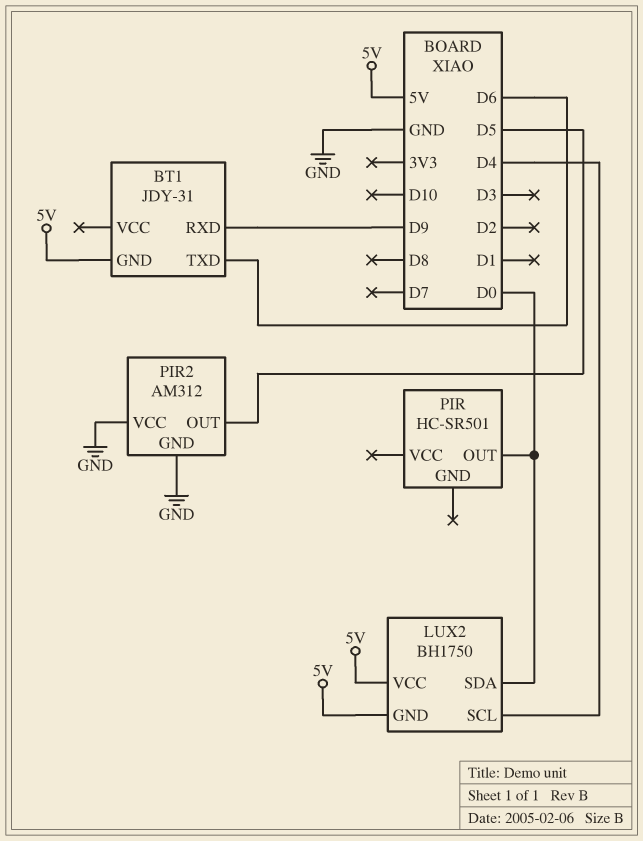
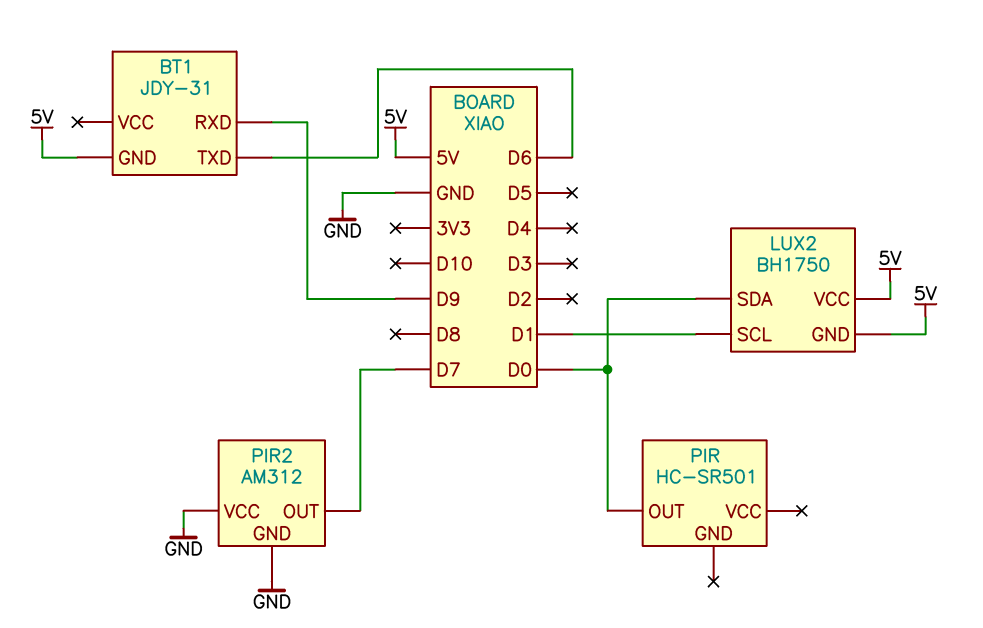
LUX2 pin SCL: D4 -> D1
PIR2 pin OUT: D5 -> D7

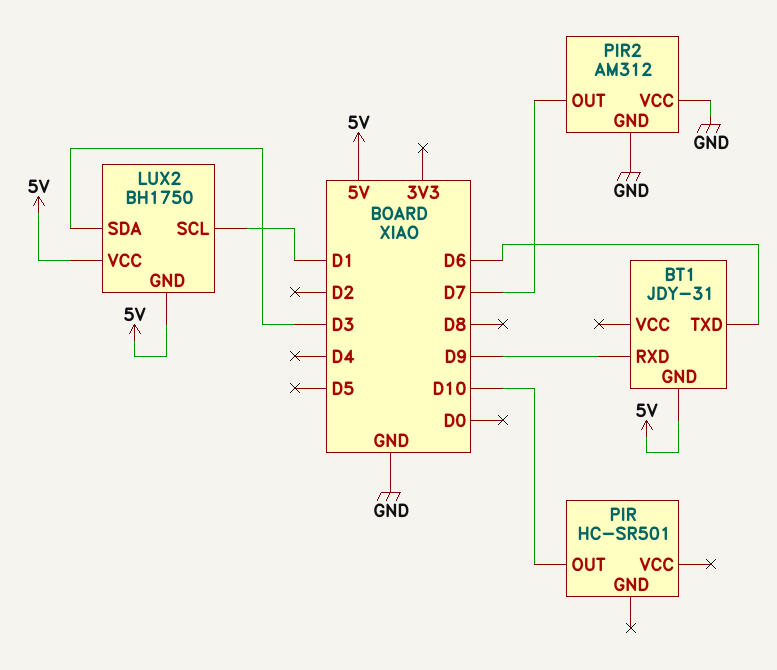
LUX2 pin SDA: D0 -> D3
PIR pin OUT: D0 -> D10

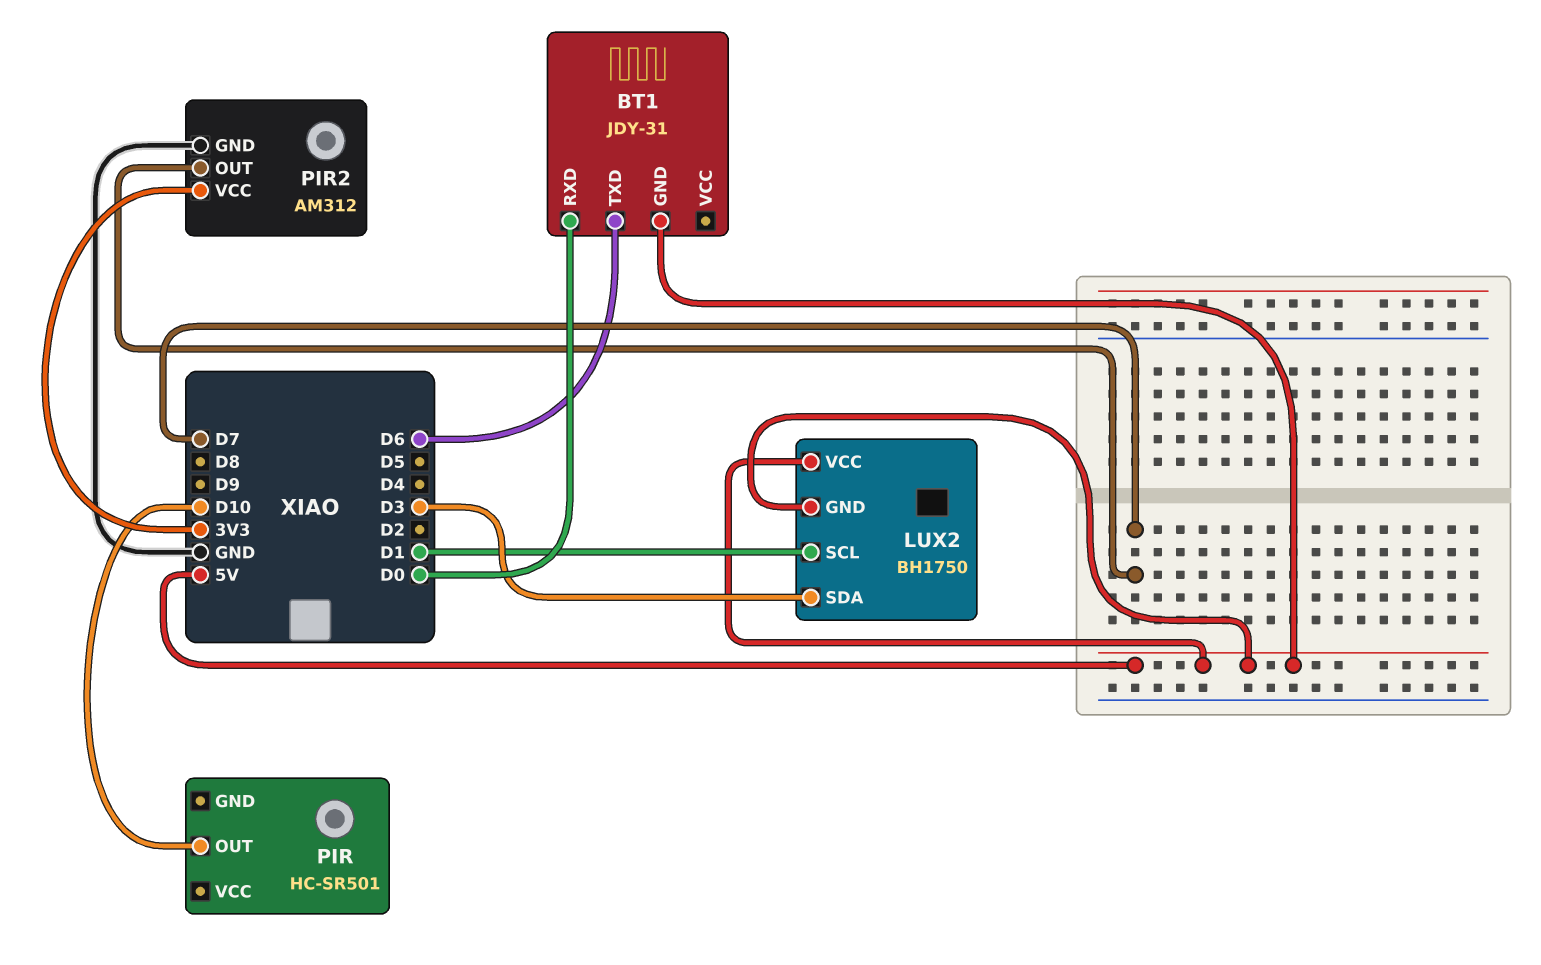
BT1 pin RXD: D9 -> D0
PIR2 pin VCC: GND -> 3V3

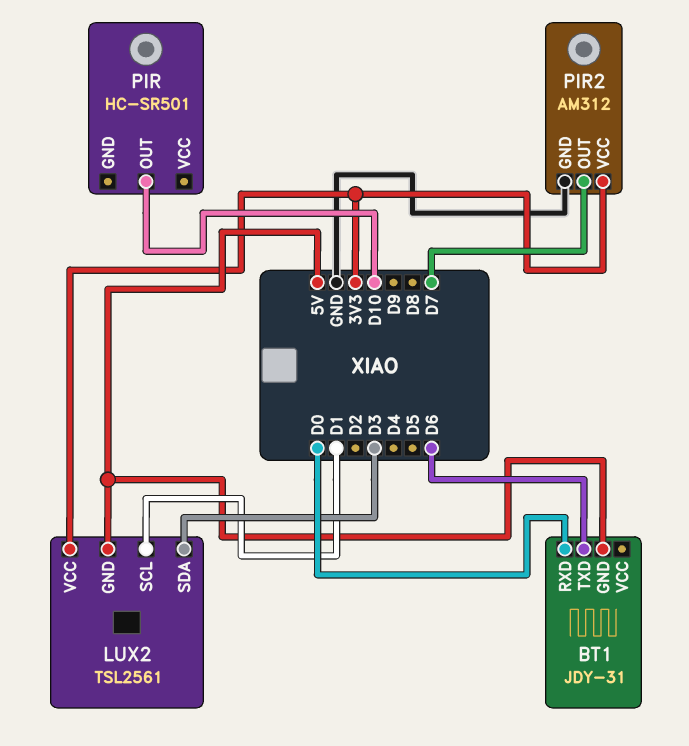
LUX2: BH1750 -> TSL2561
LUX2 pin VCC: 5V -> 3V3

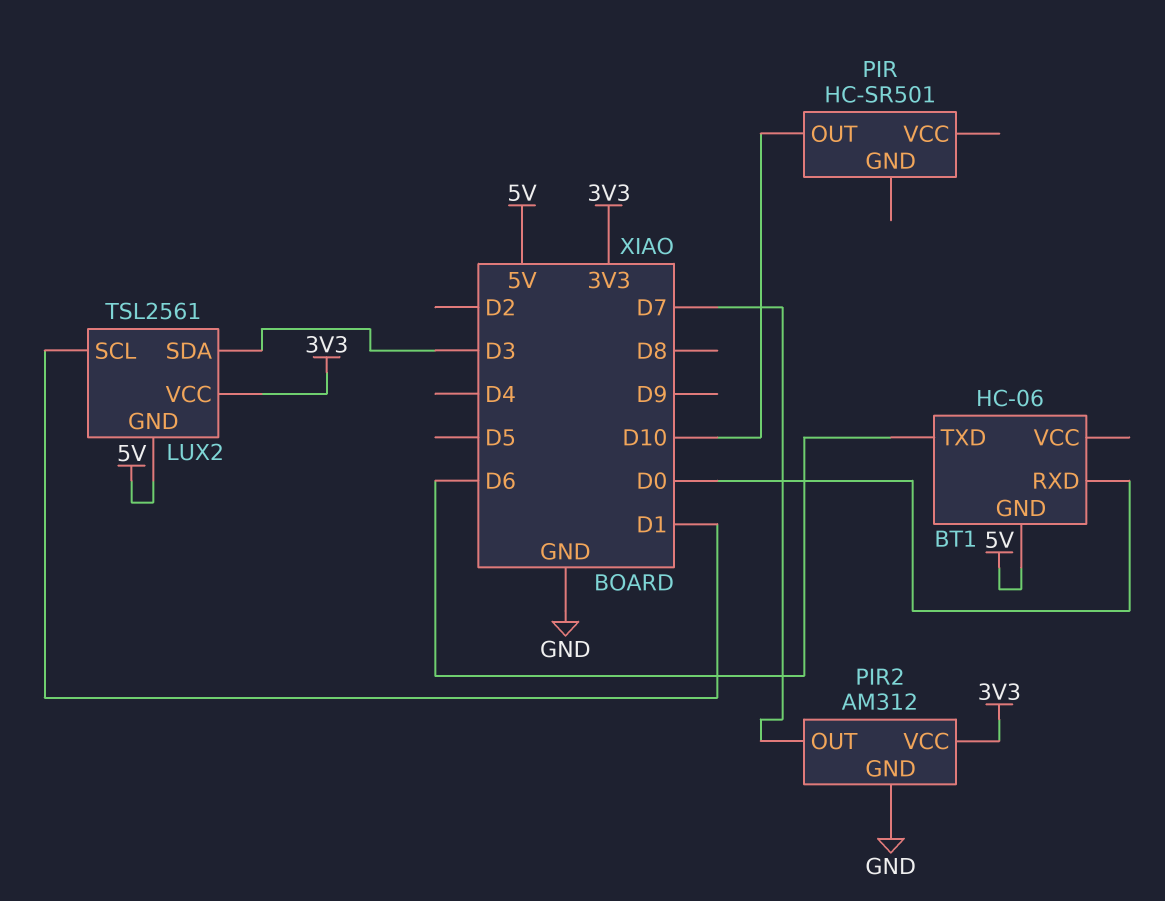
BT1: JDY-31 -> HC-06

